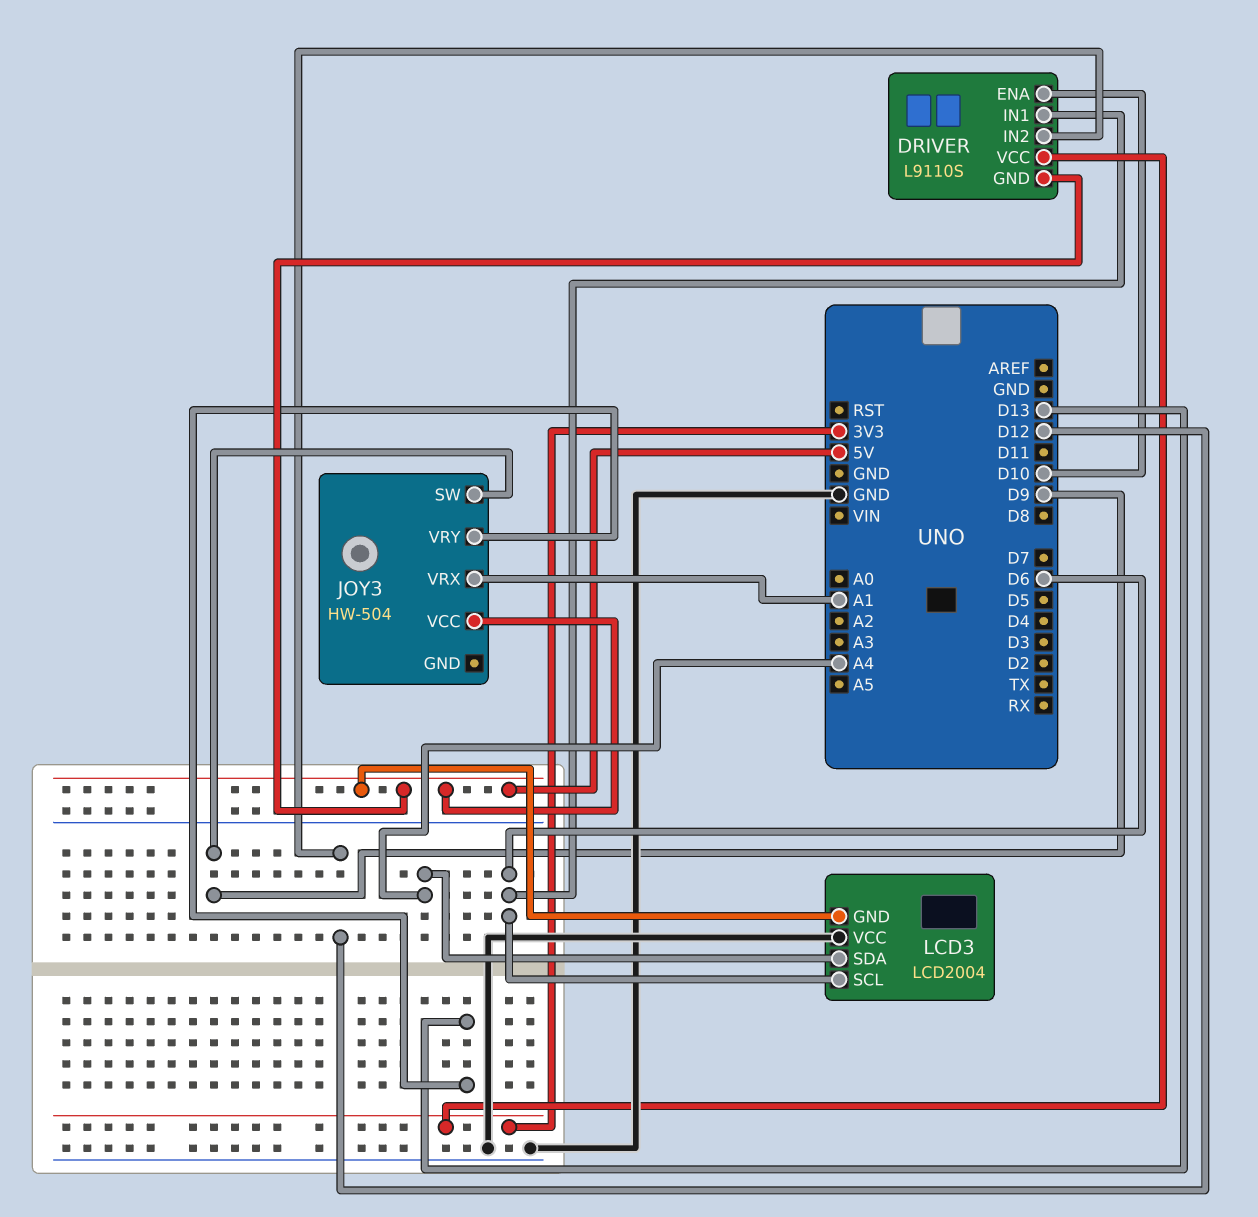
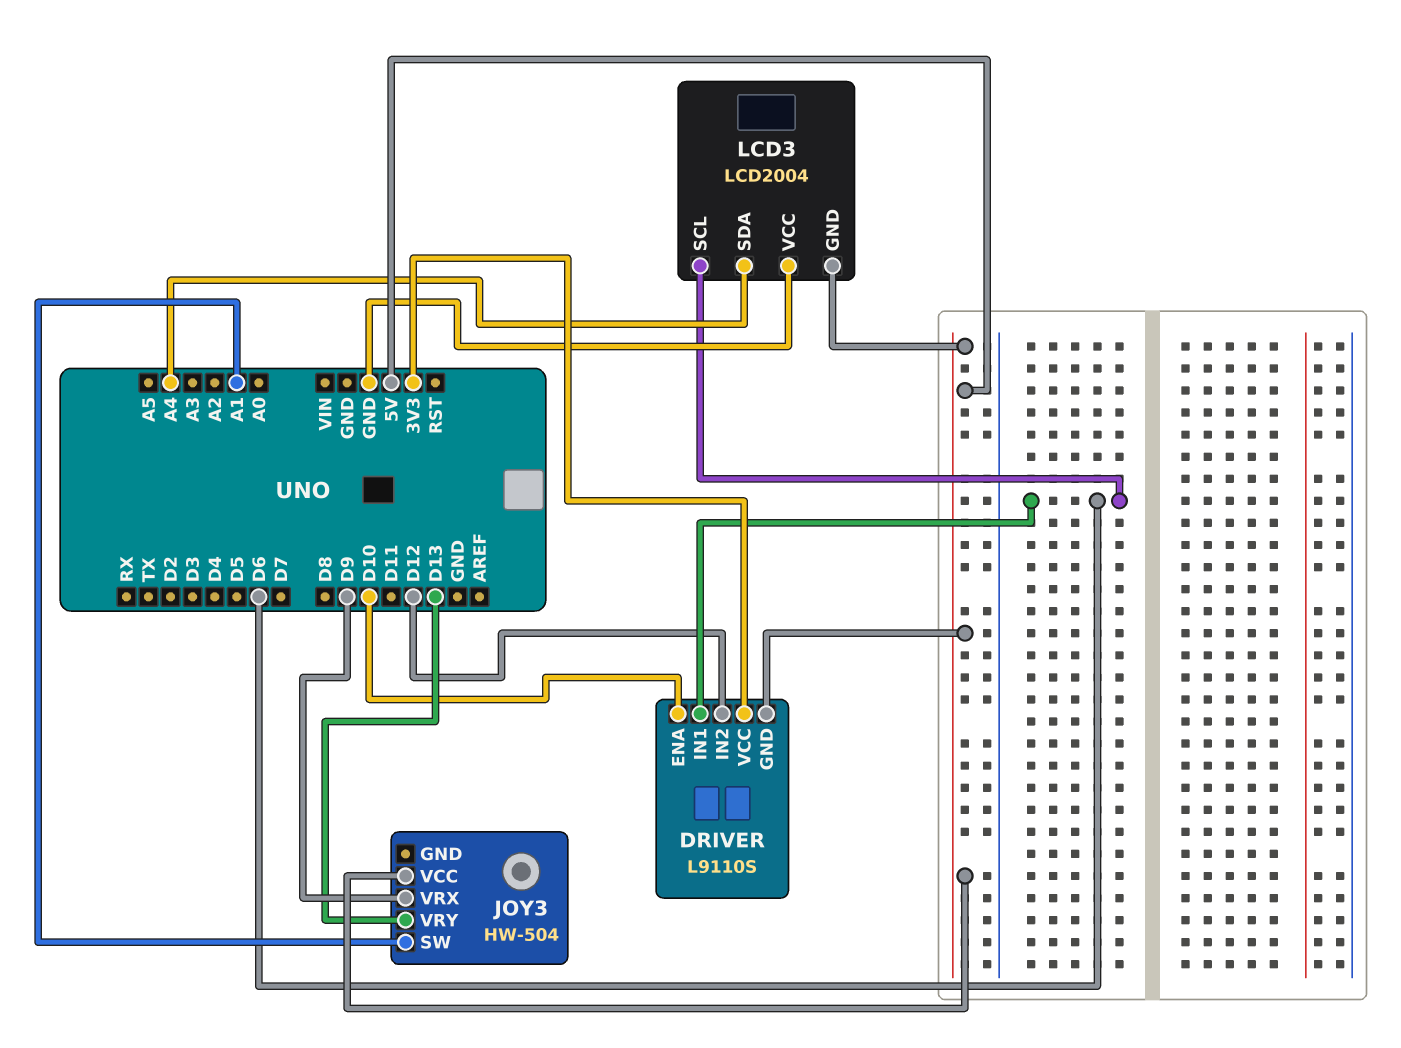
JOY3 pin SW: D9 -> A1
JOY3 pin VRX: A1 -> D9

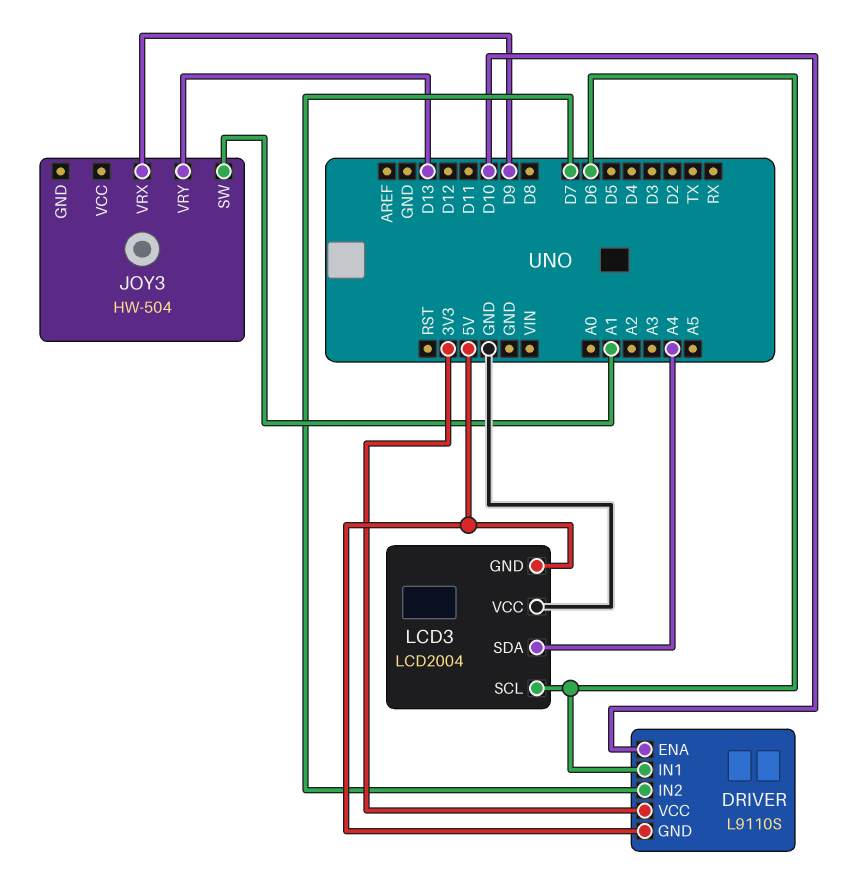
DRIVER pin IN2: D12 -> D7
JOY3 pin VCC: 5V -> none

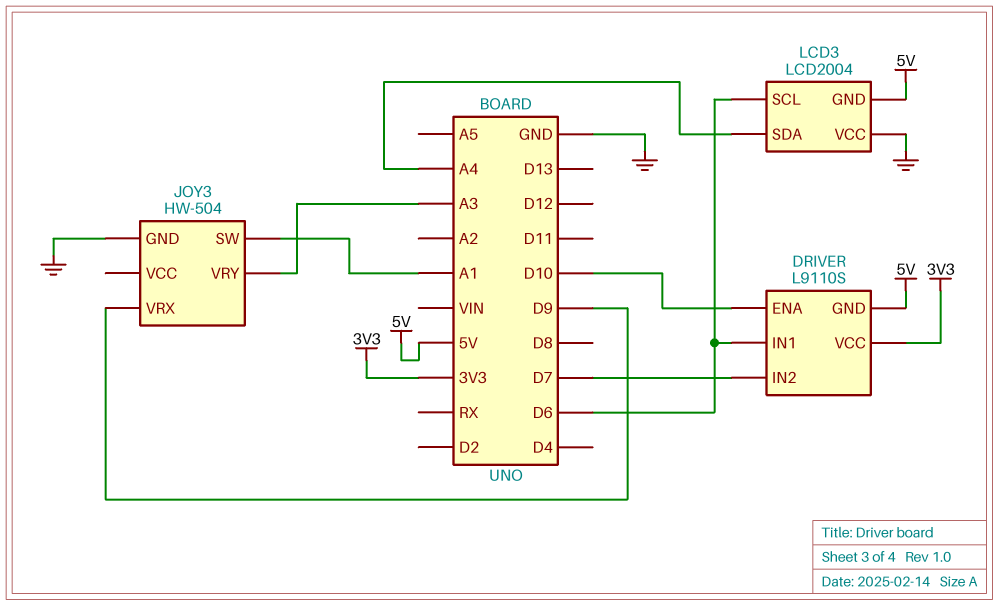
JOY3 pin GND: none -> GND
JOY3 pin VRY: D13 -> A3

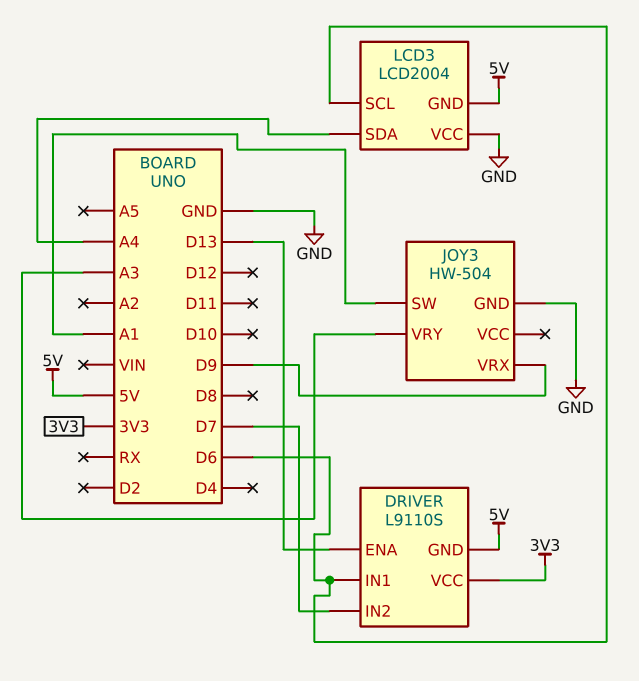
DRIVER pin ENA: D10 -> D13

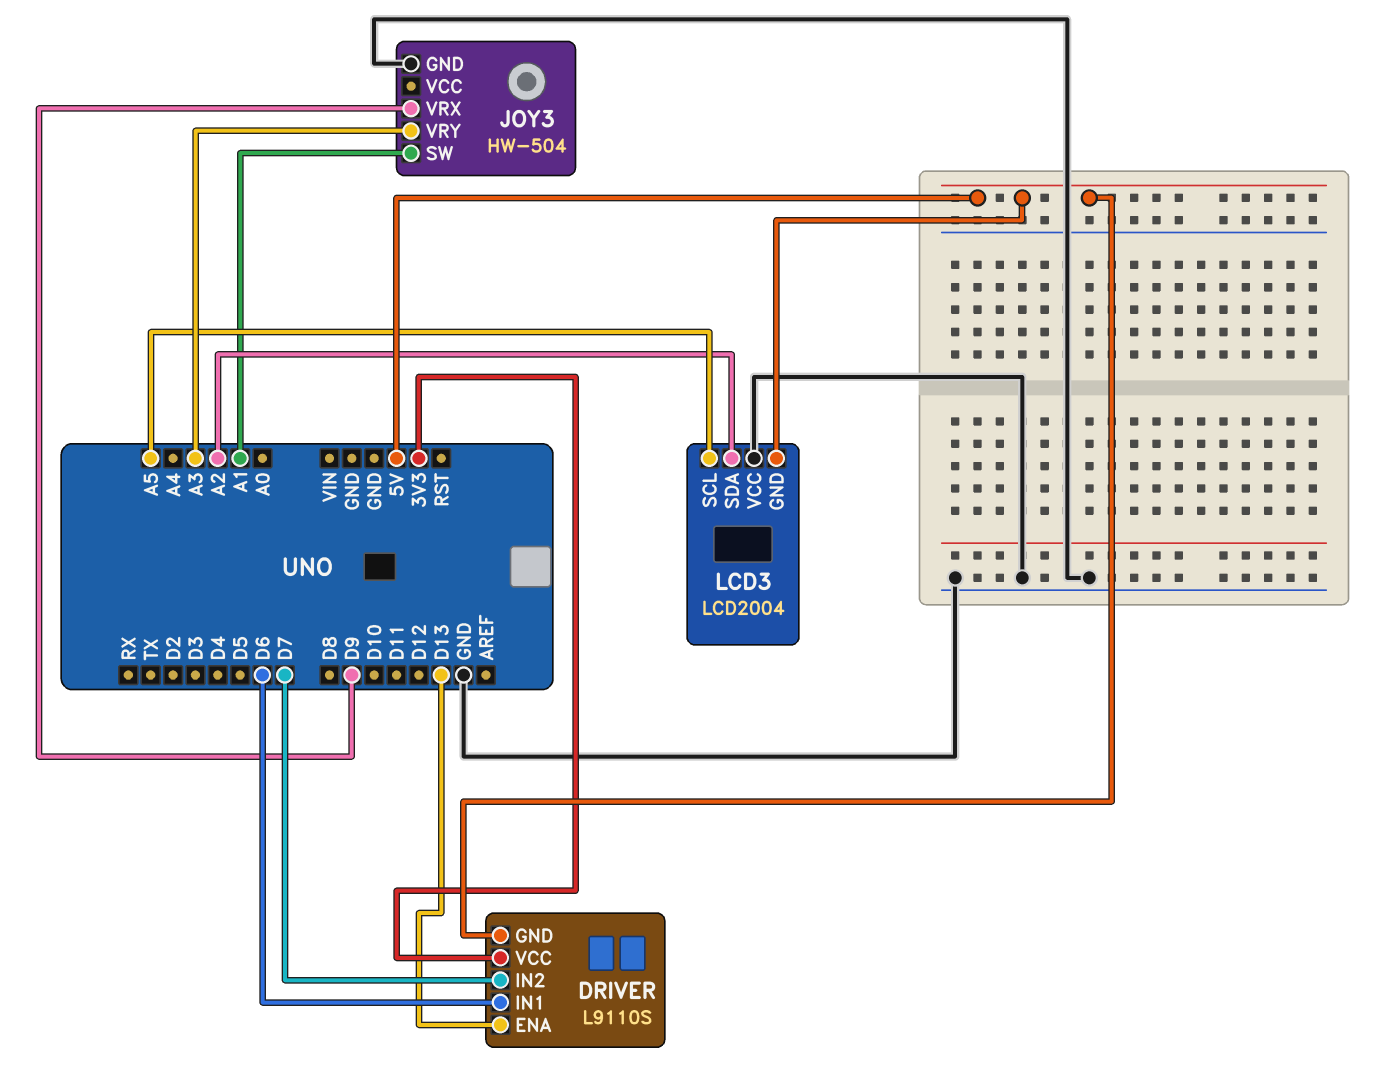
LCD3 pin SCL: D6 -> A5
LCD3 pin SDA: A4 -> A2

